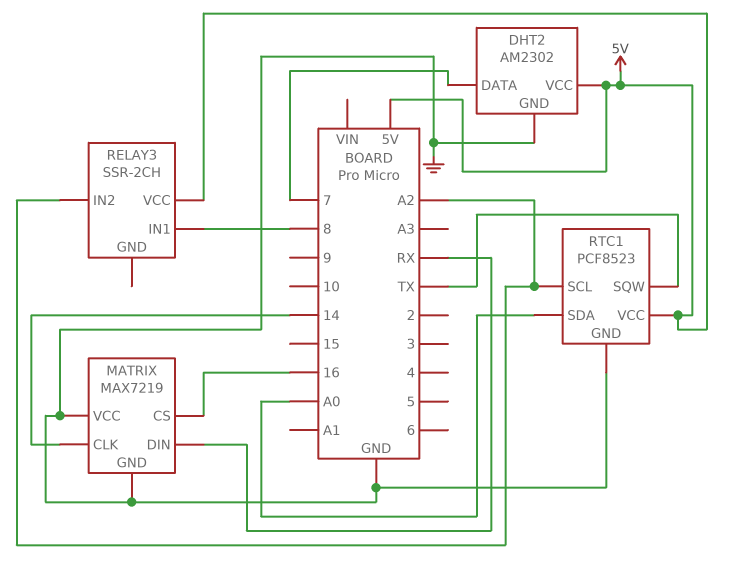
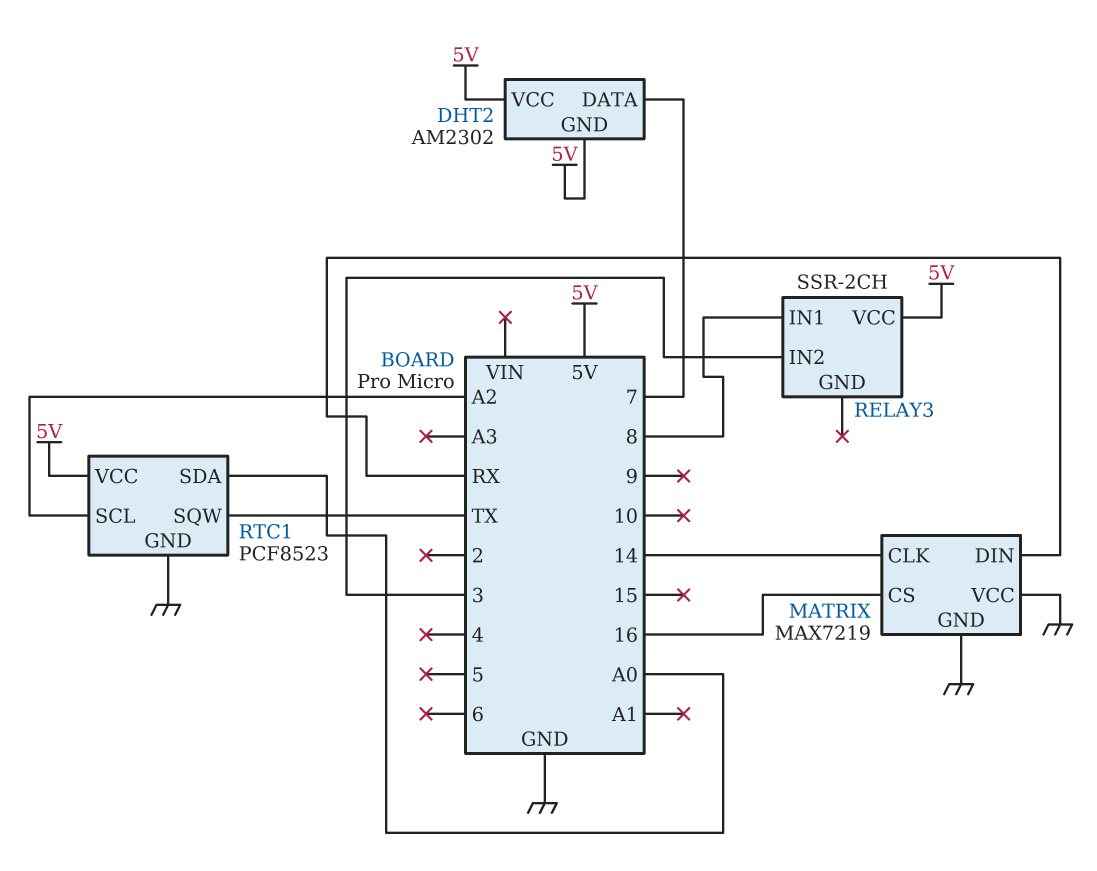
DHT2 pin GND: GND -> 5V
RELAY3 pin IN2: A2 -> 3

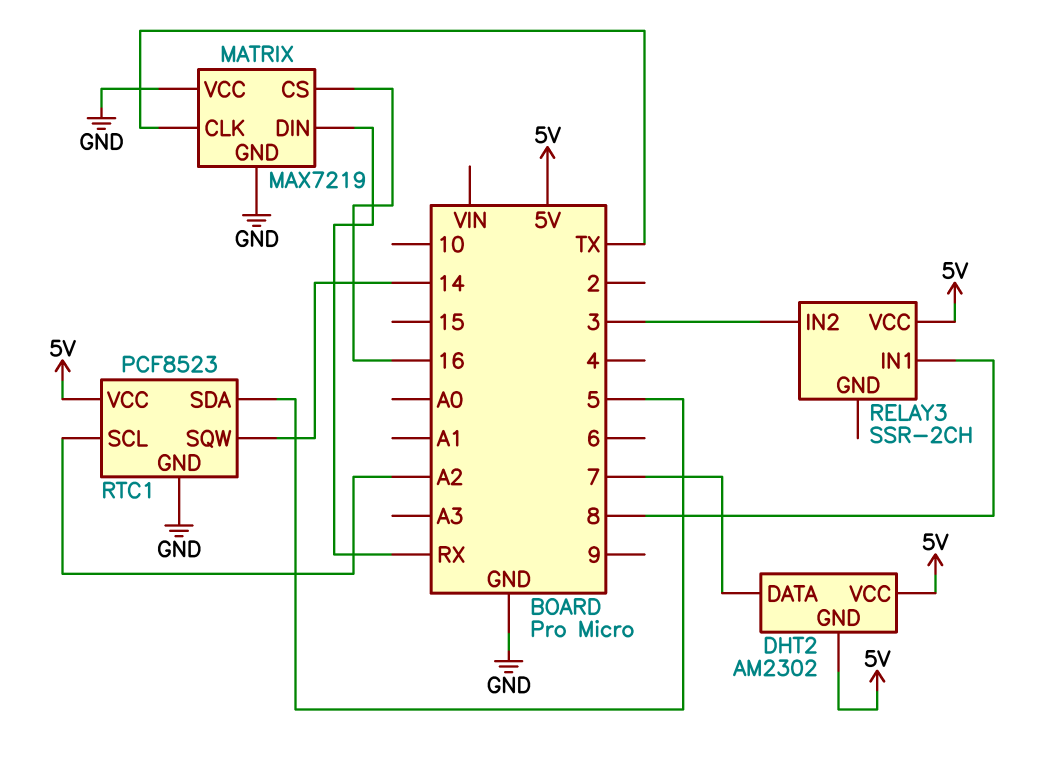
MATRIX pin CLK: 14 -> TX
RTC1 pin SDA: A0 -> 5
RTC1 pin SQW: TX -> 14

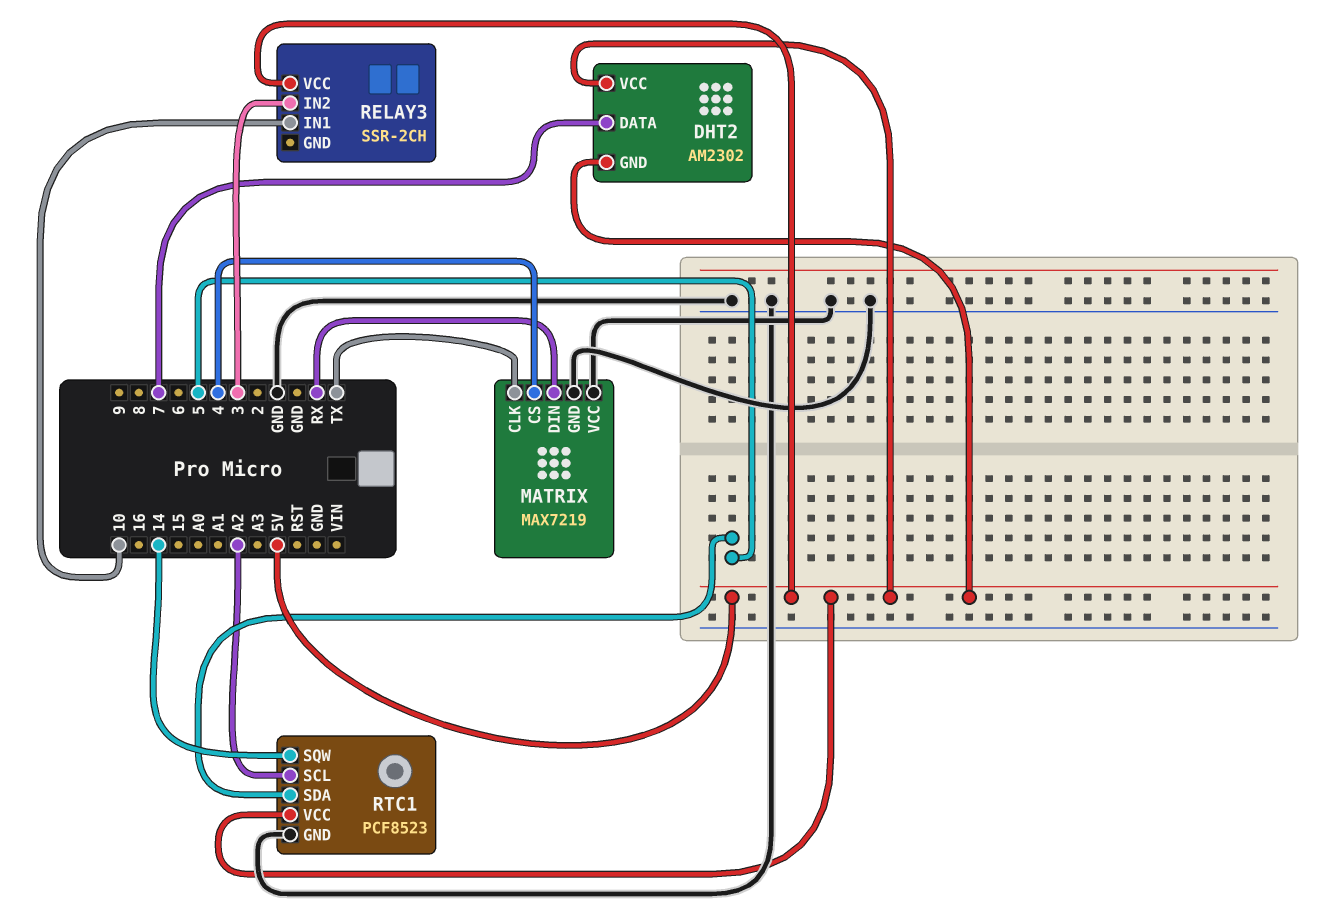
MATRIX pin CS: 16 -> 4
RELAY3 pin IN1: 8 -> 10

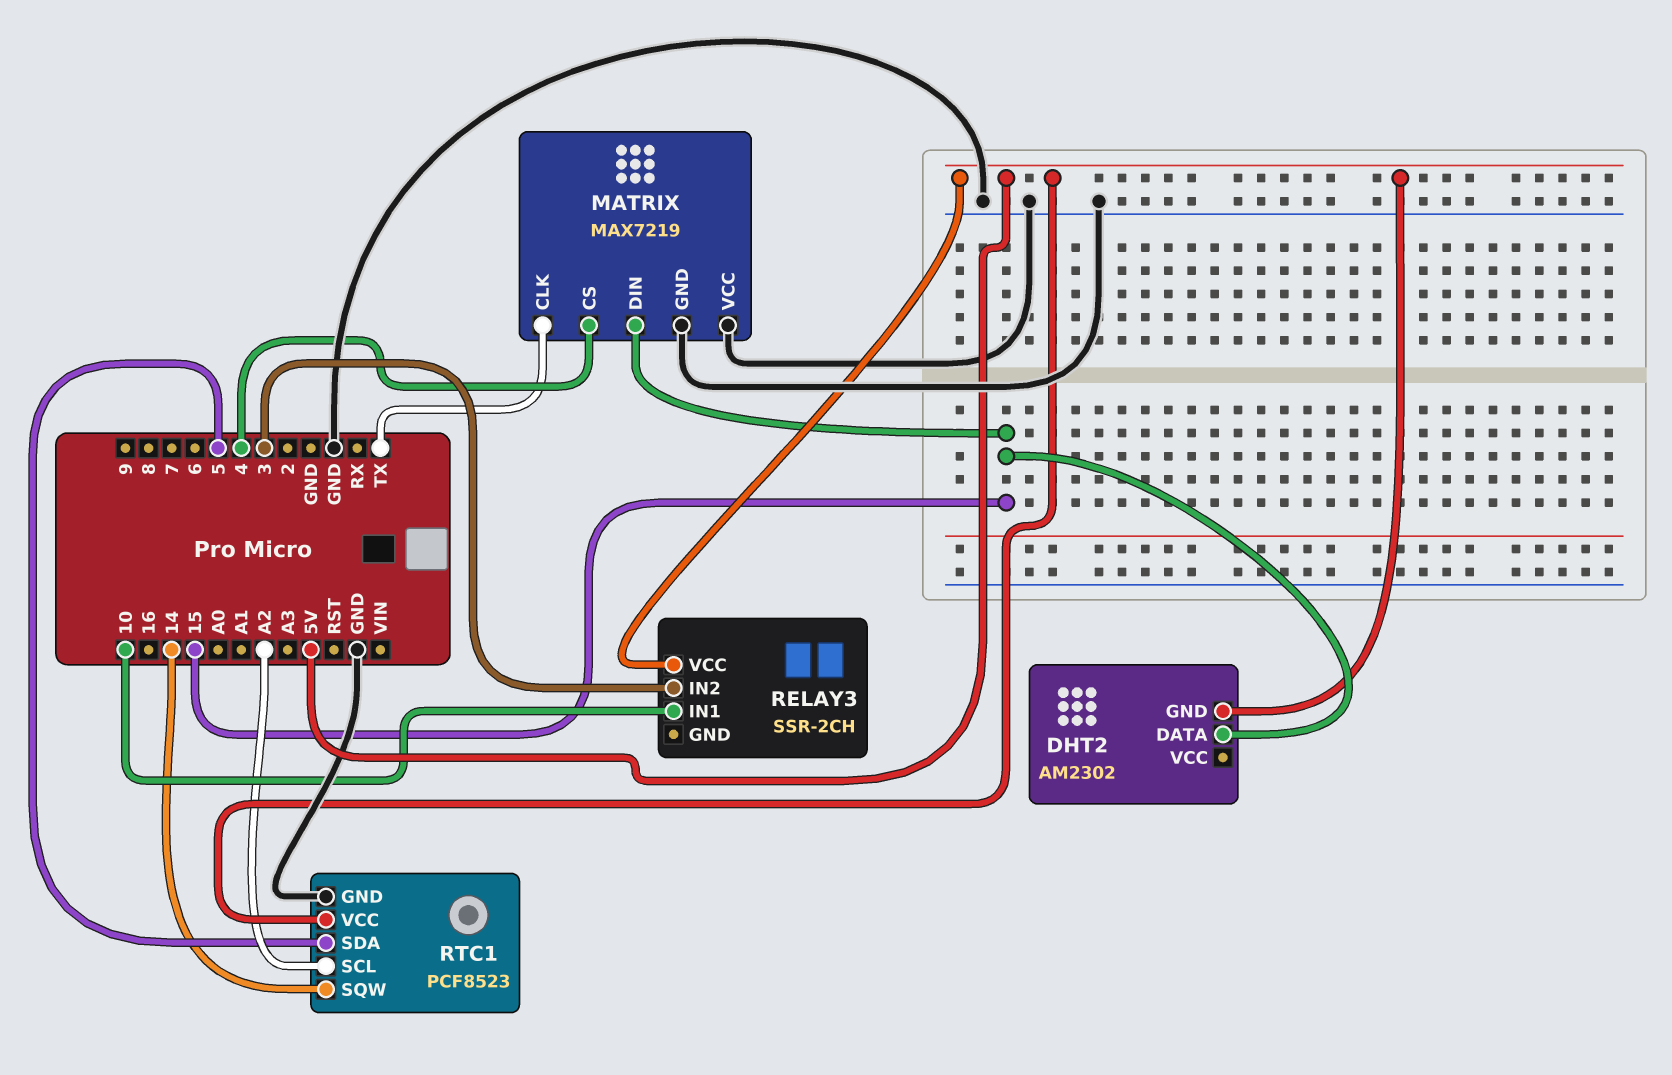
DHT2 pin DATA: 7 -> 15
DHT2 pin VCC: 5V -> none
MATRIX pin DIN: RX -> 15

